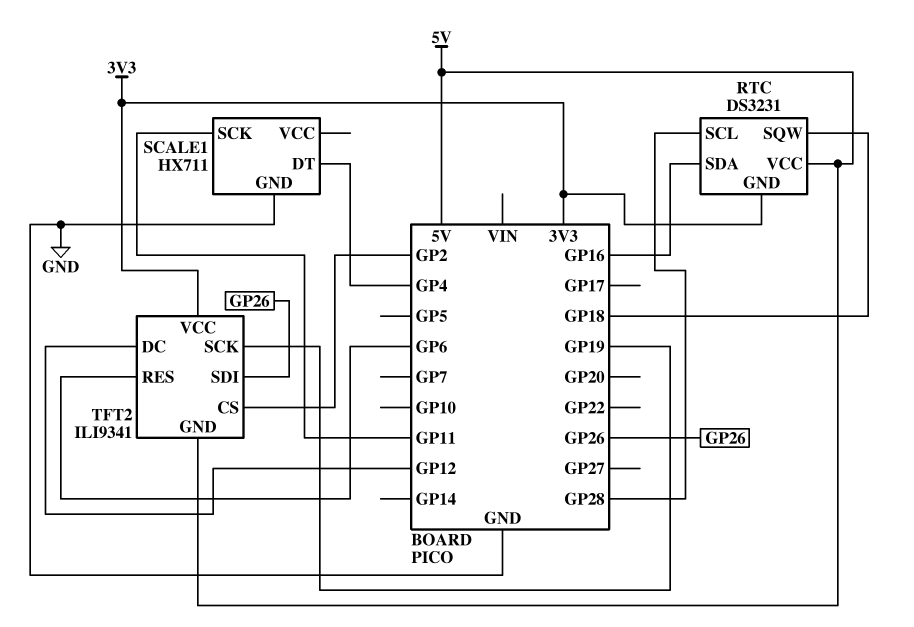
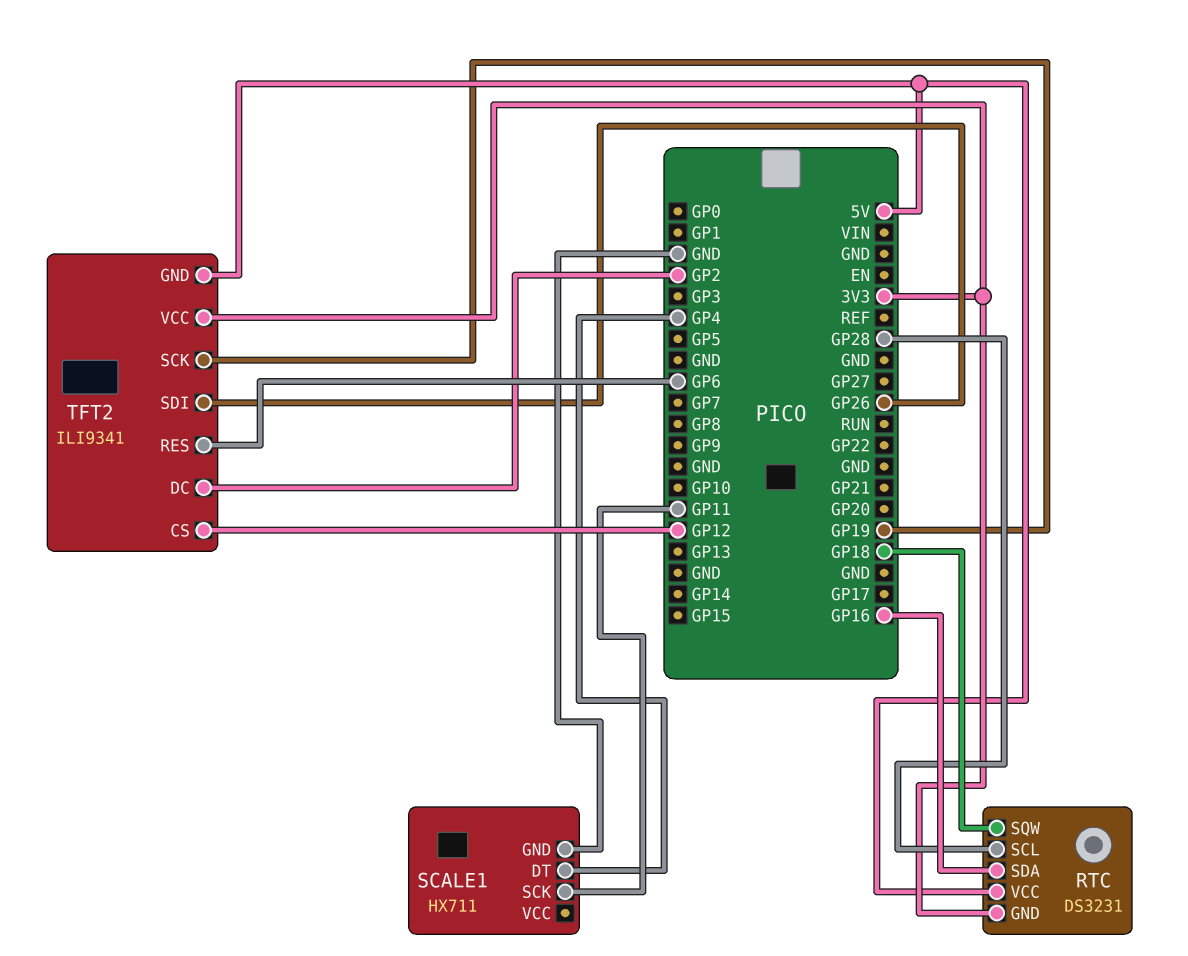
TFT2 pin CS: GP2 -> GP12
TFT2 pin DC: GP12 -> GP2

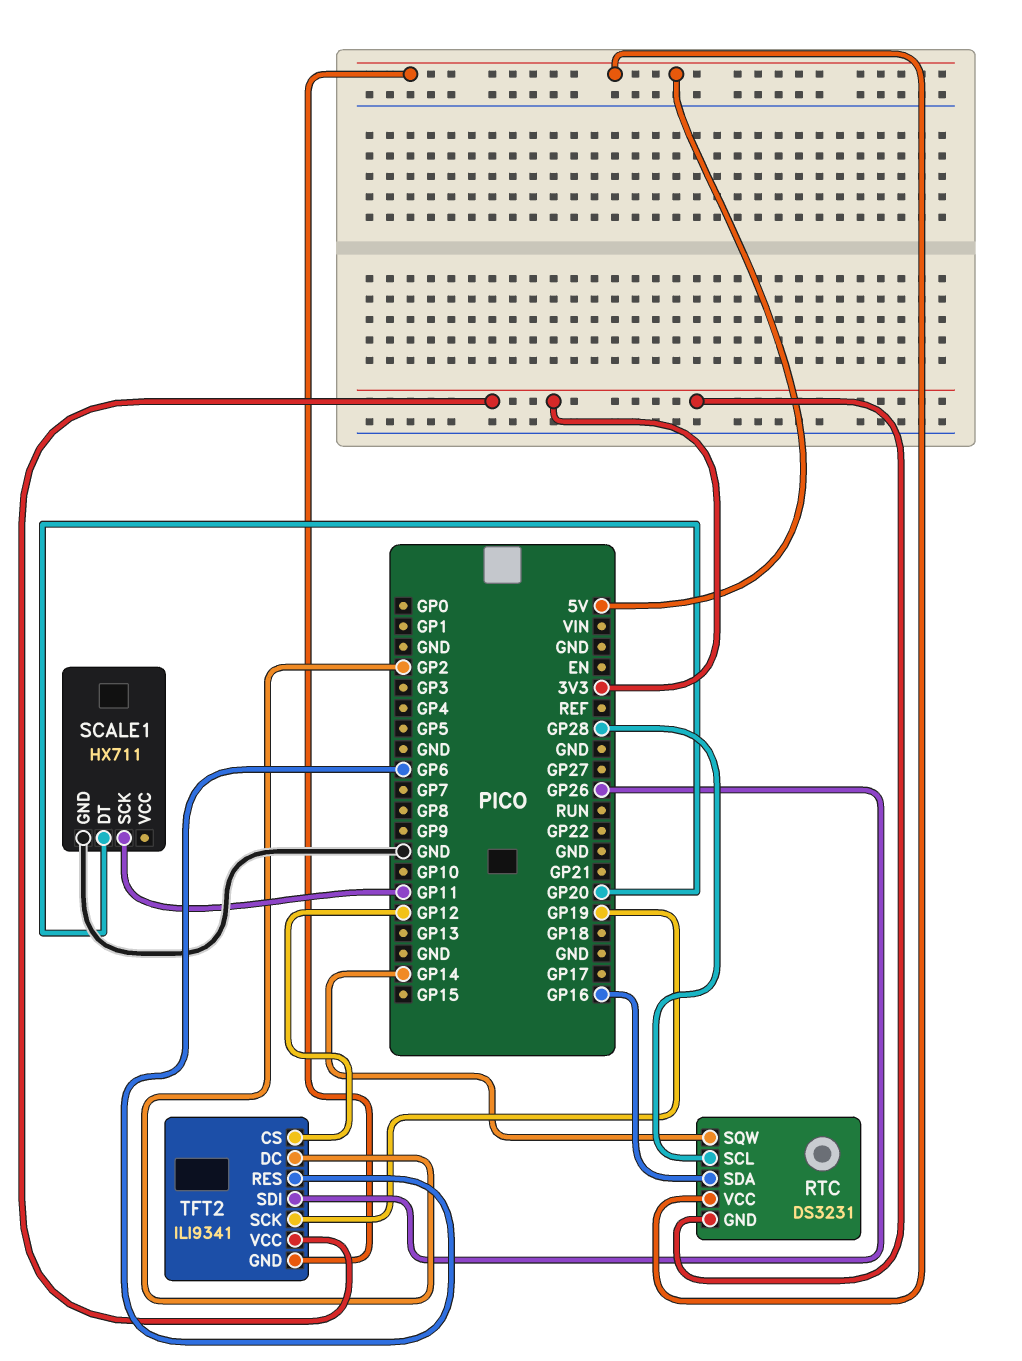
RTC pin SQW: GP18 -> GP14
SCALE1 pin DT: GP4 -> GP20

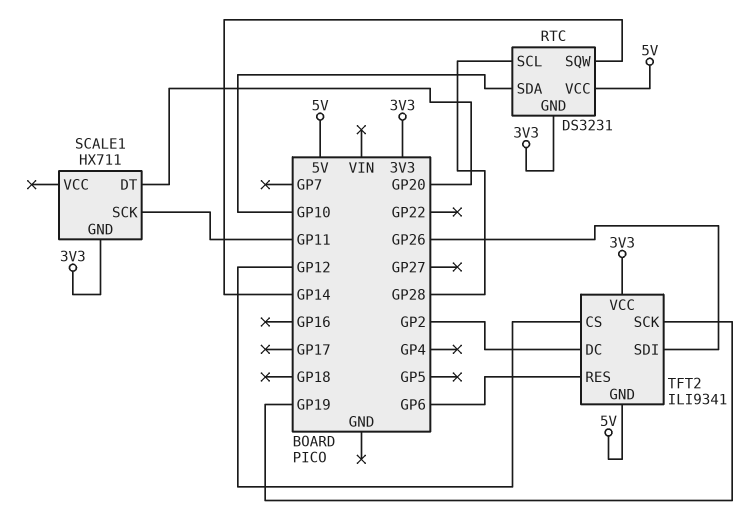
RTC pin SDA: GP16 -> GP10
SCALE1 pin GND: GND -> 3V3

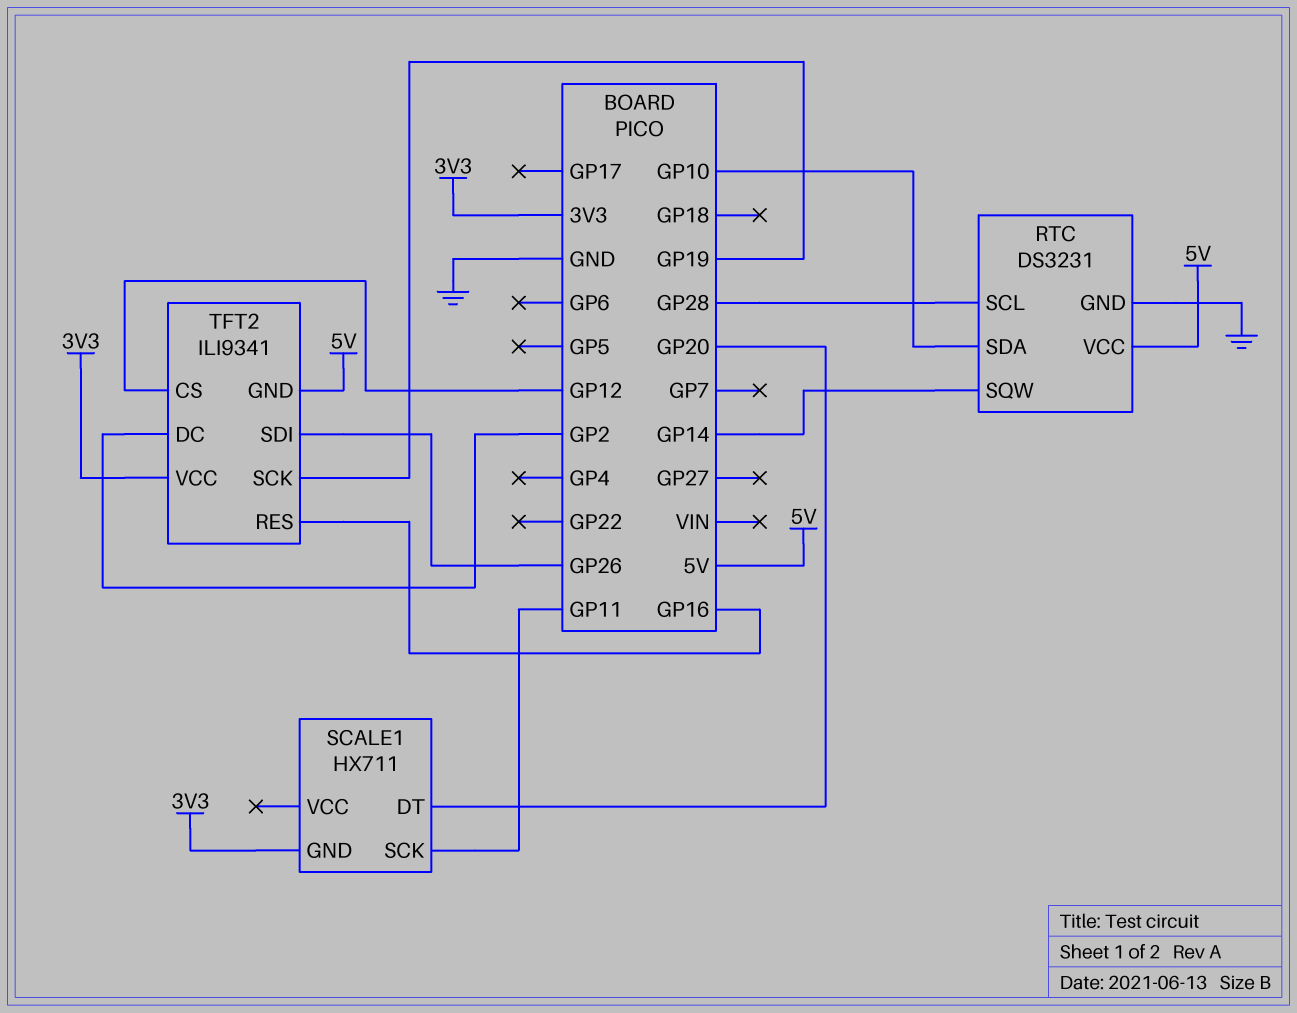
RTC pin GND: 3V3 -> GND
TFT2 pin RES: GP6 -> GP16

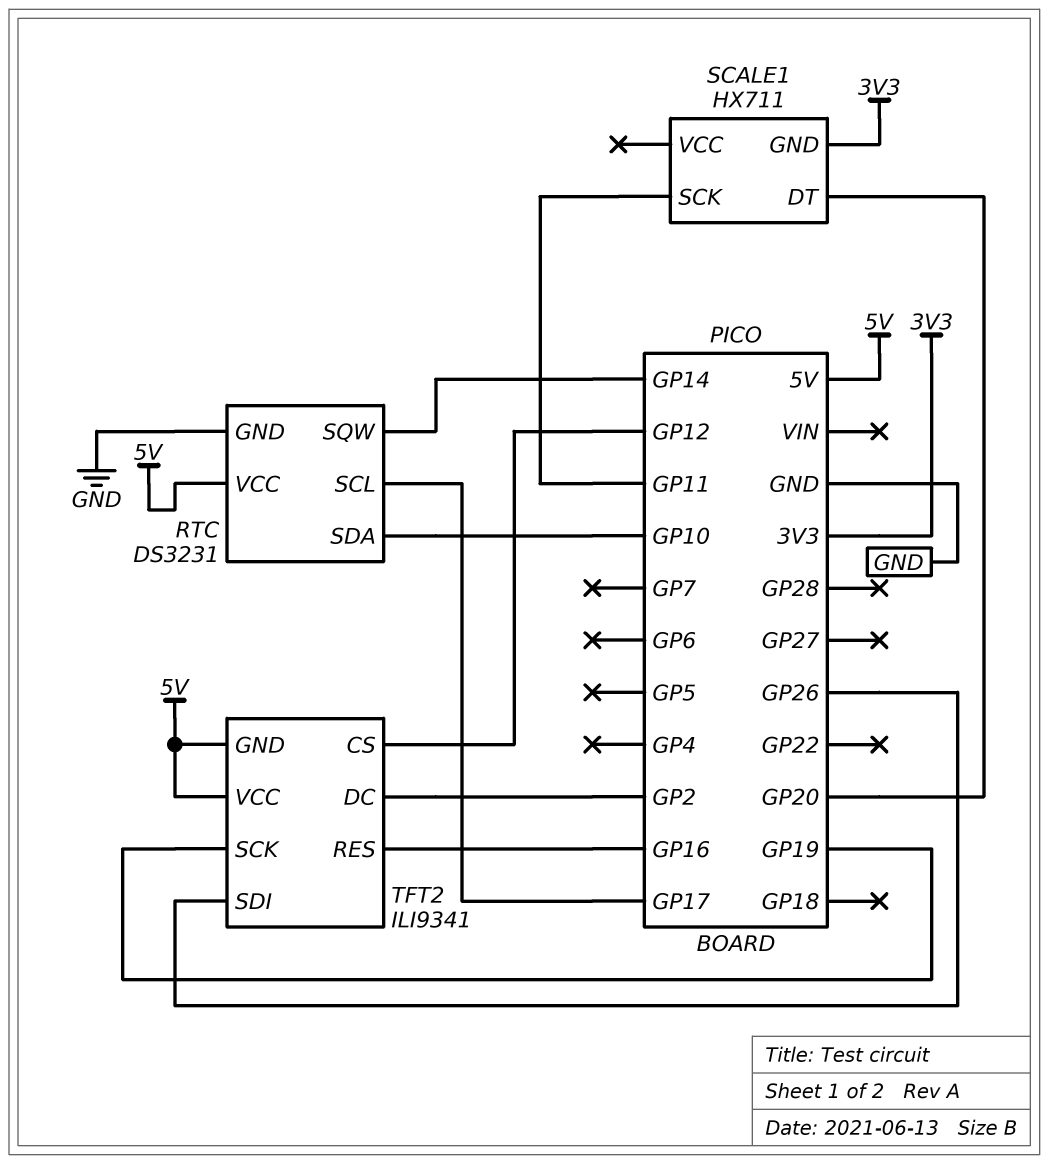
RTC pin SCL: GP28 -> GP17
TFT2 pin VCC: 3V3 -> 5V

